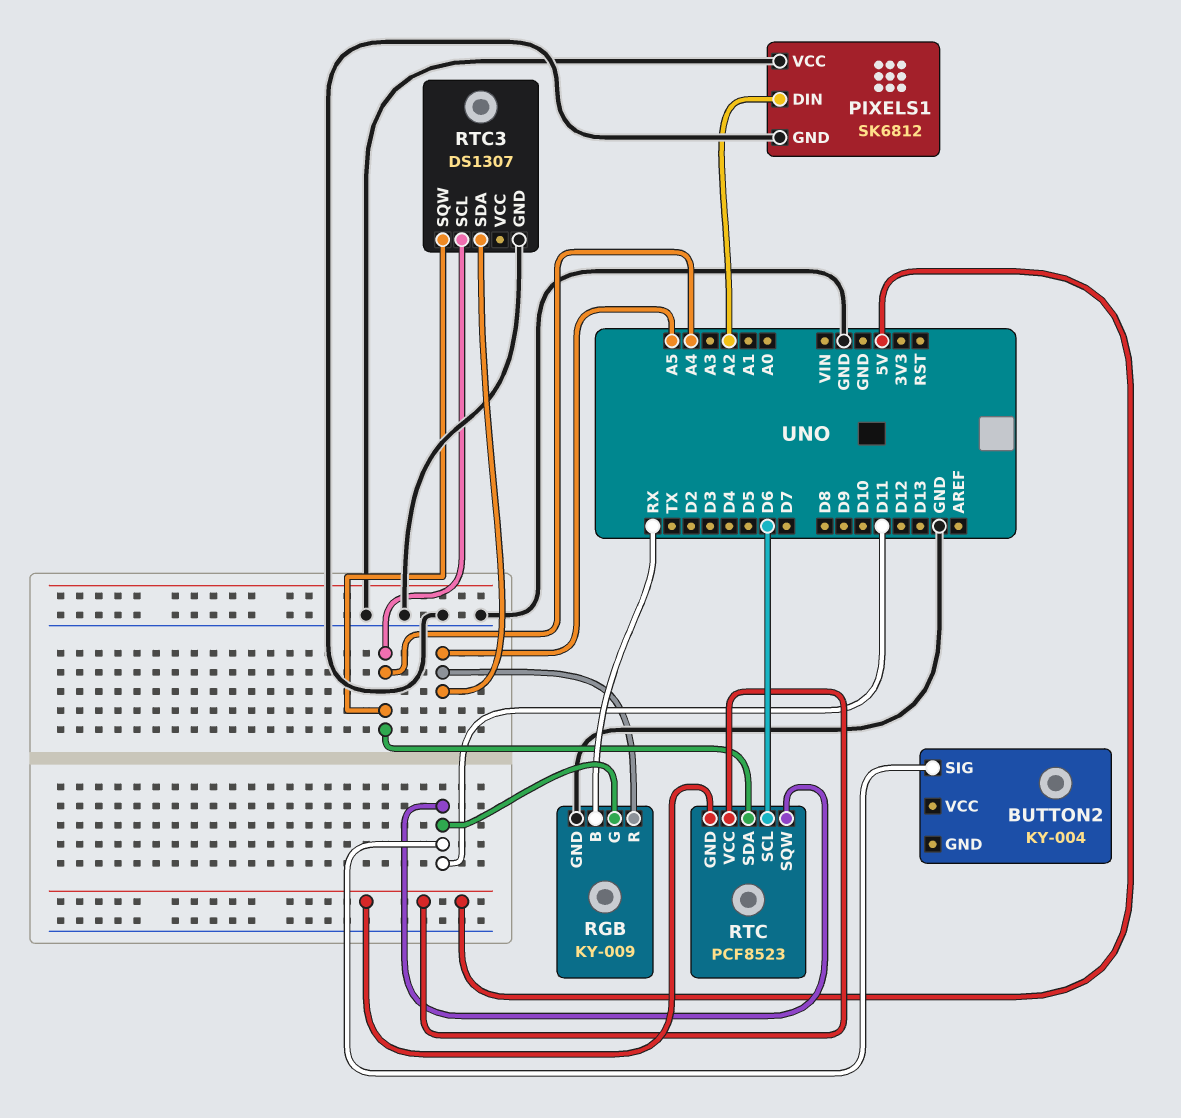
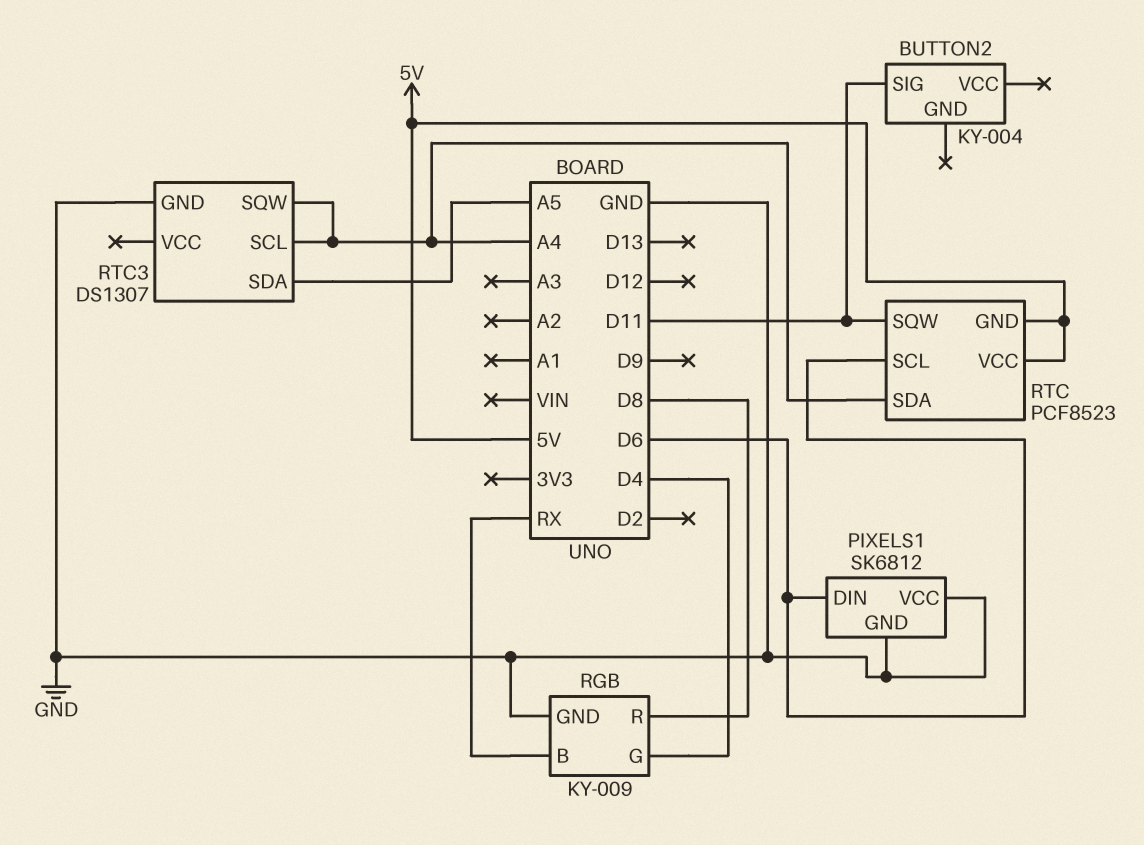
PIXELS1 pin DIN: A2 -> D6
RGB pin G: D11 -> D4
RGB pin R: A5 -> D8

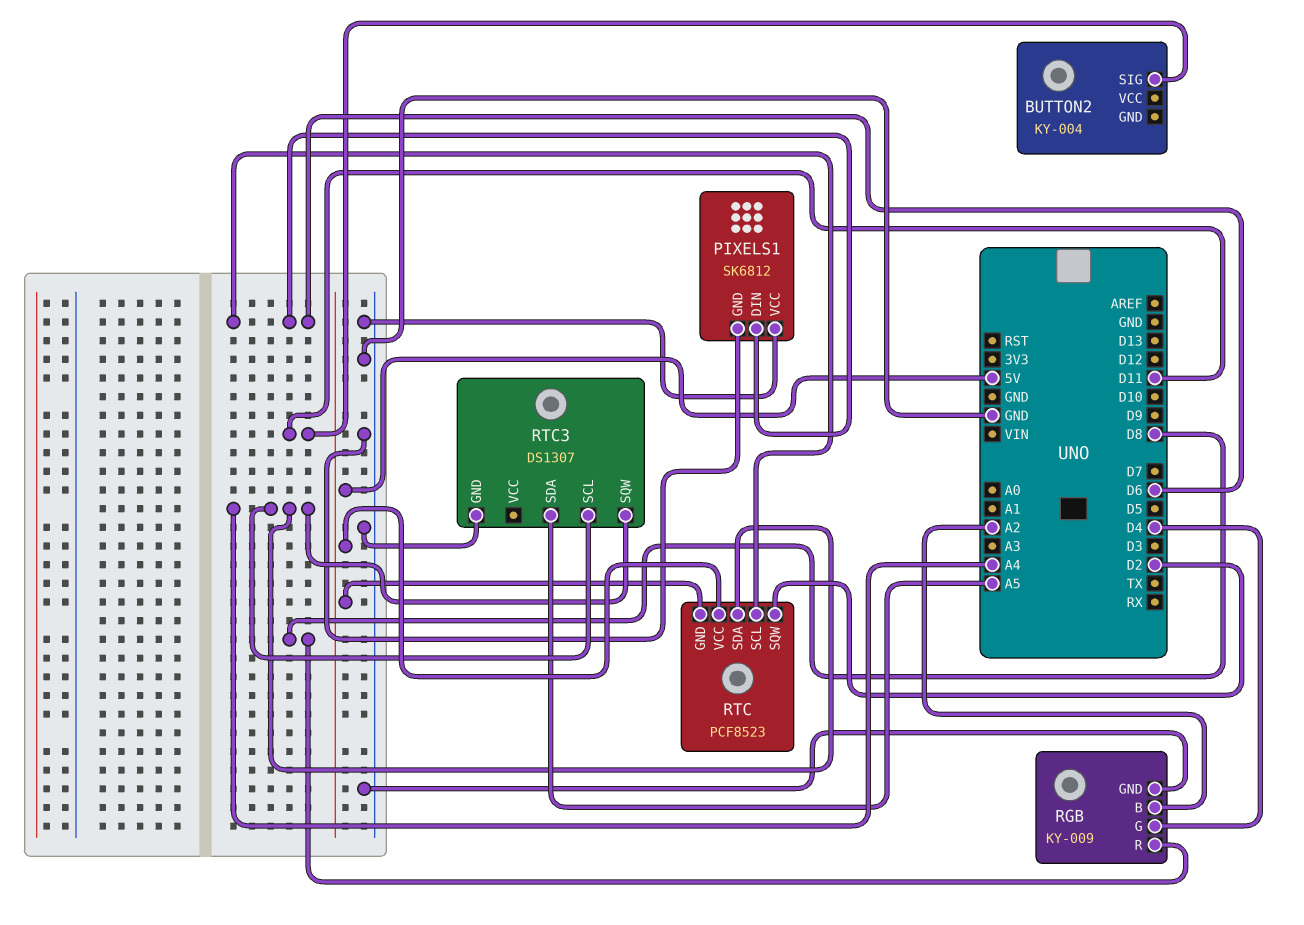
RGB pin B: RX -> A2
RTC pin SQW: D11 -> D2

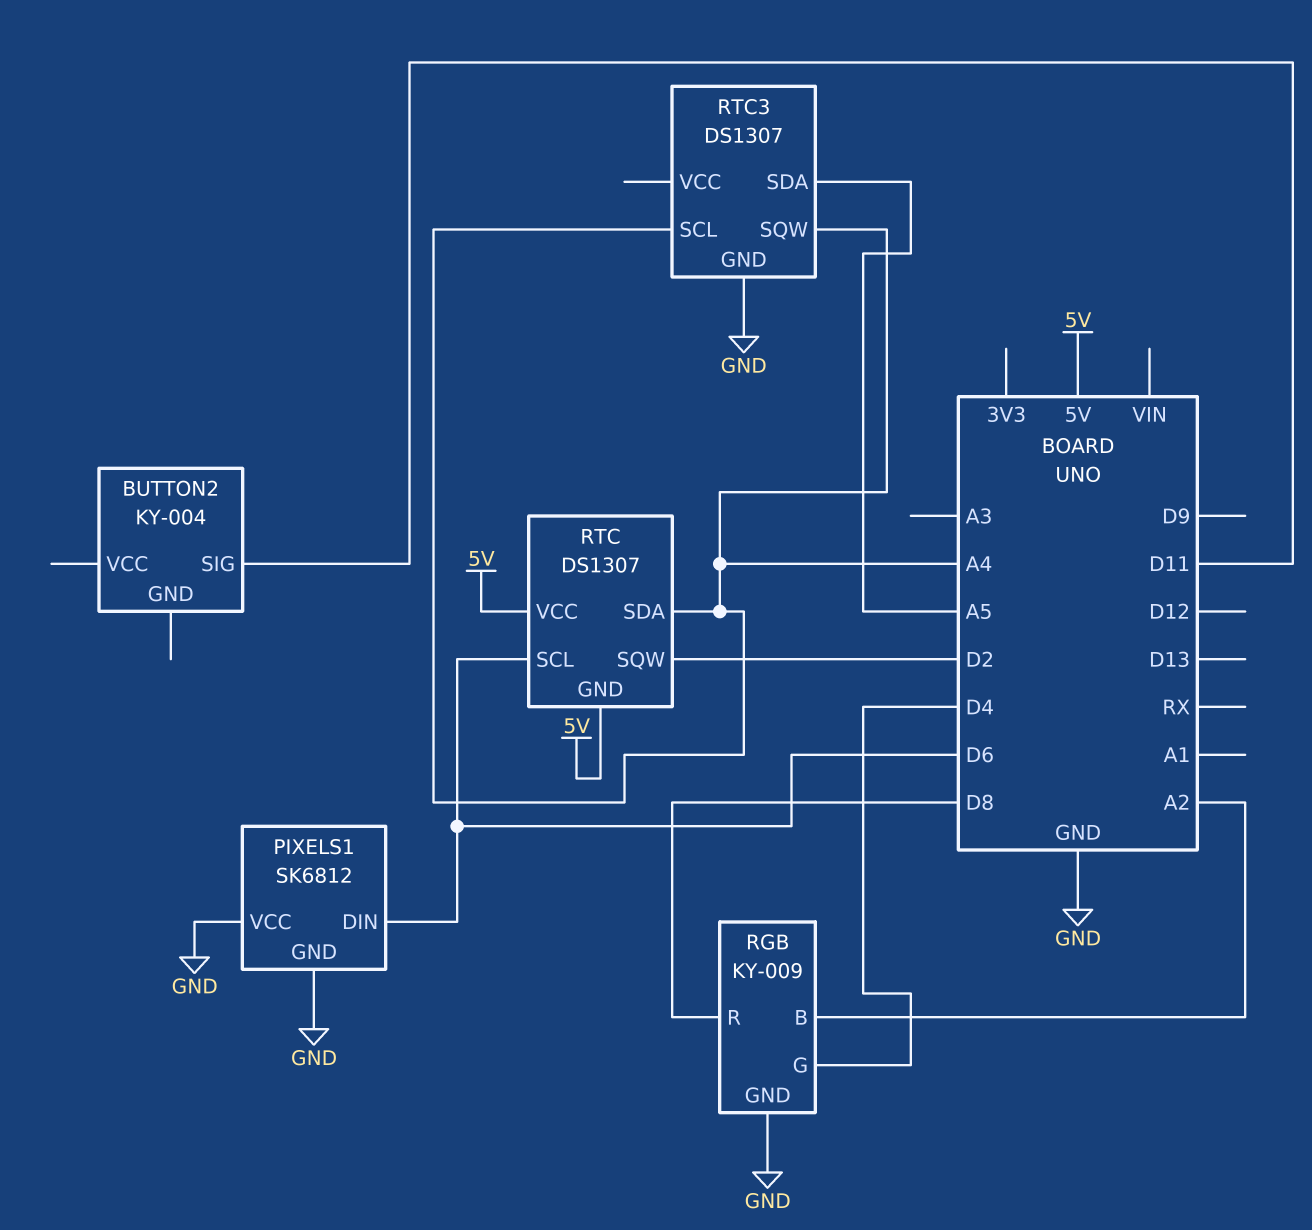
RTC: PCF8523 -> DS1307

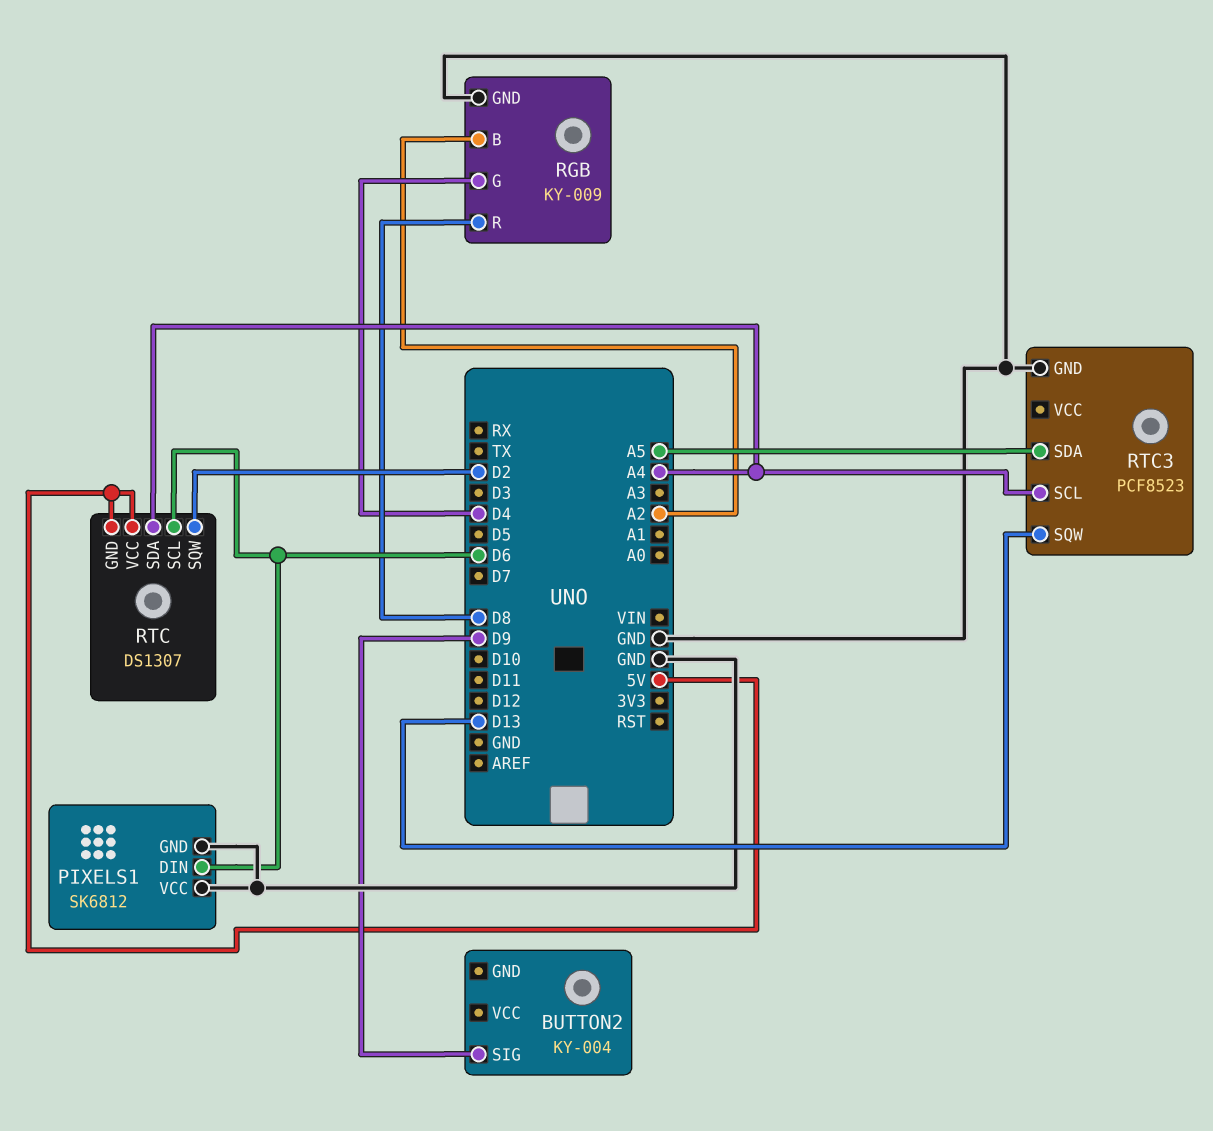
BUTTON2 pin SIG: D11 -> D9
RTC3: DS1307 -> PCF8523
RTC3 pin SQW: A4 -> D13

